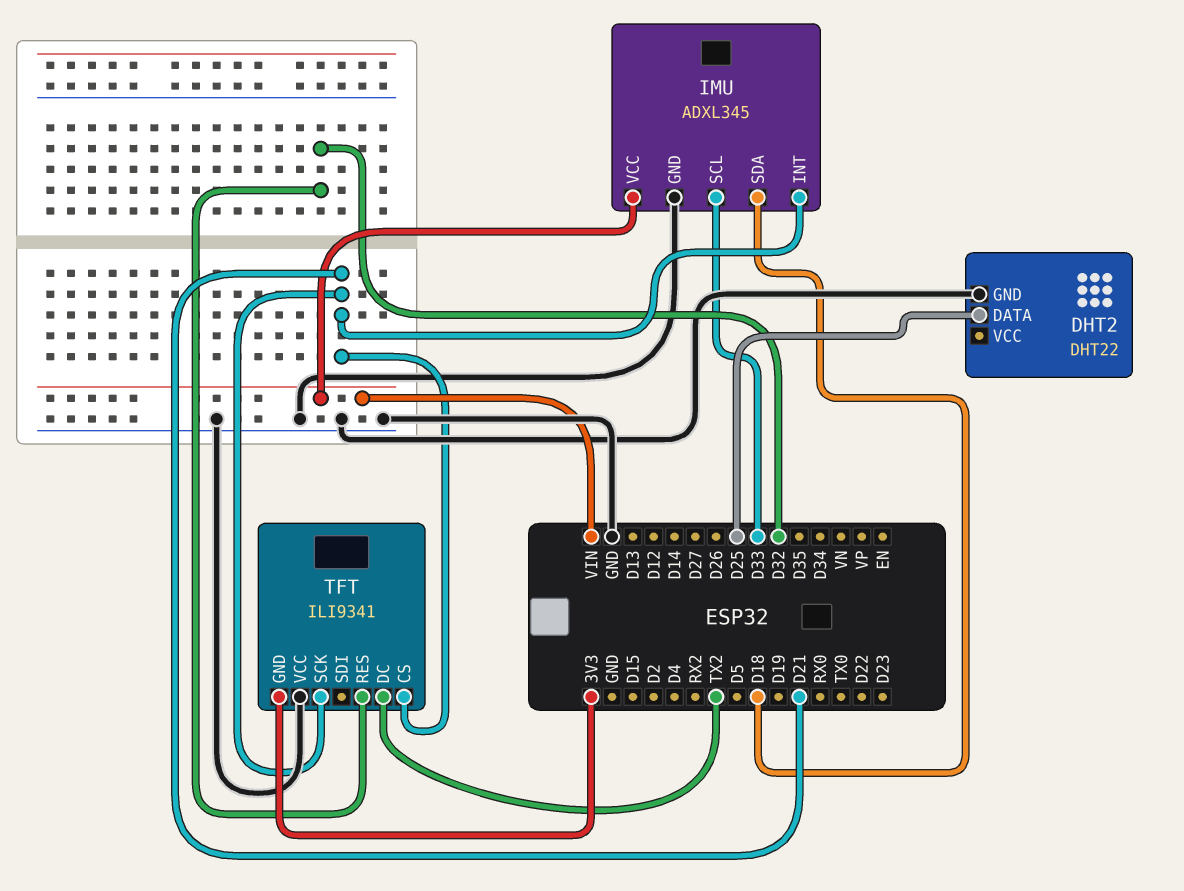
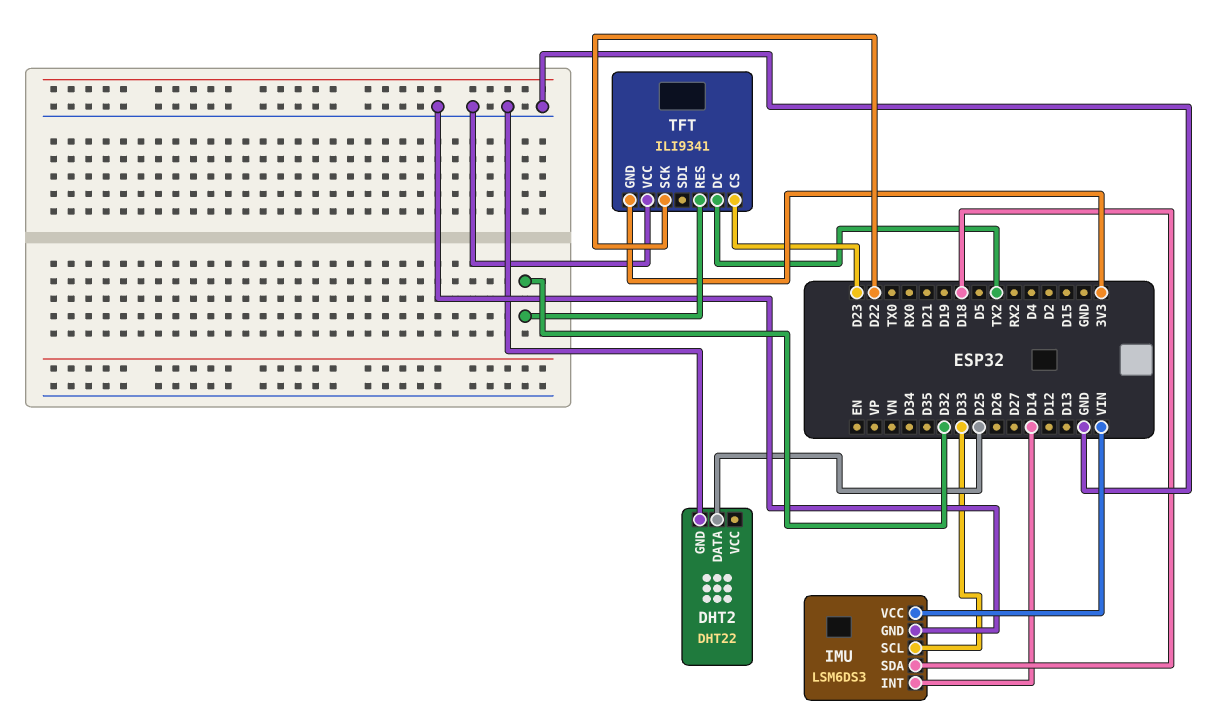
IMU: ADXL345 -> LSM6DS3
IMU pin INT: D21 -> D14
TFT pin CS: D21 -> D23
TFT pin SCK: D21 -> D22

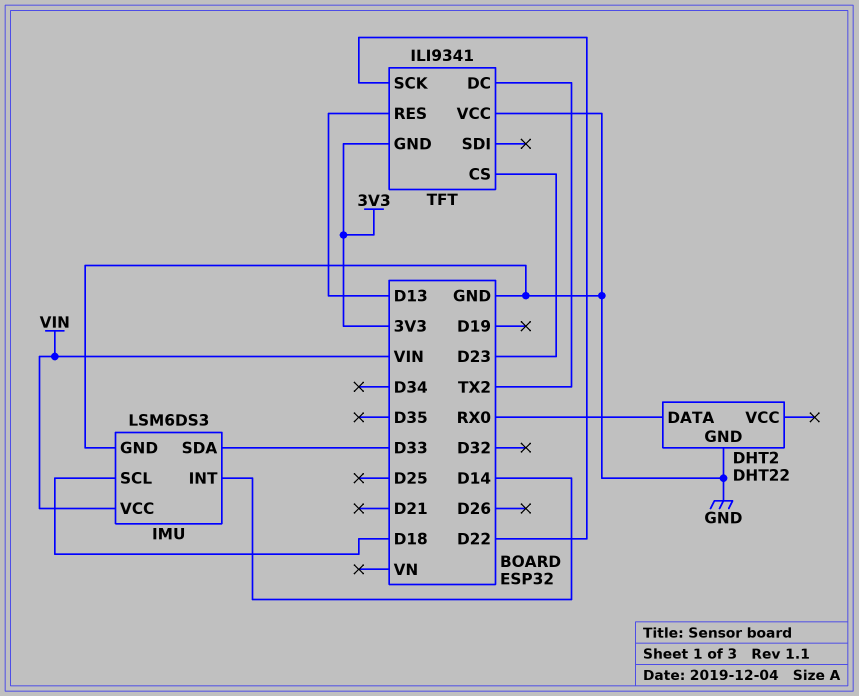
DHT2 pin DATA: D25 -> RX0
IMU pin SCL: D33 -> D18
IMU pin SDA: D18 -> D33
TFT pin RES: D32 -> D13

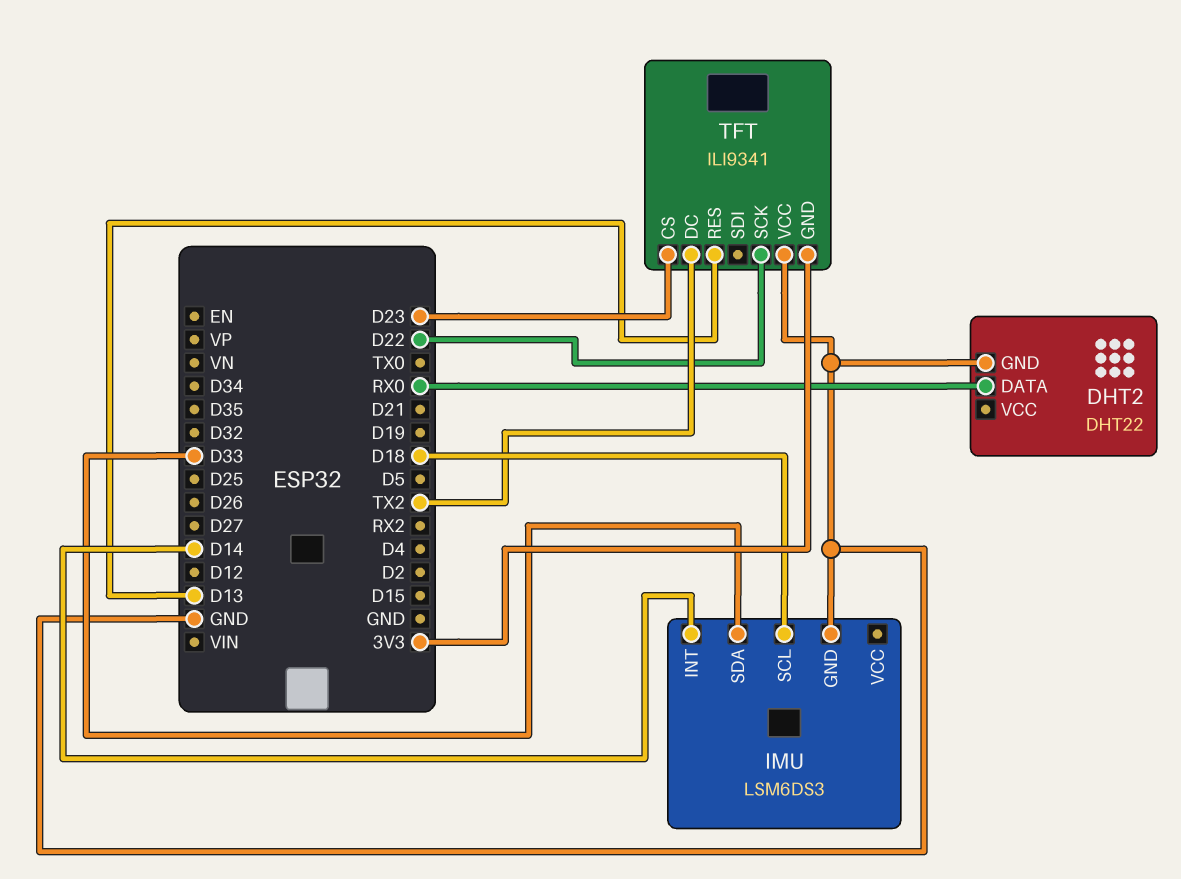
IMU pin VCC: VIN -> none

